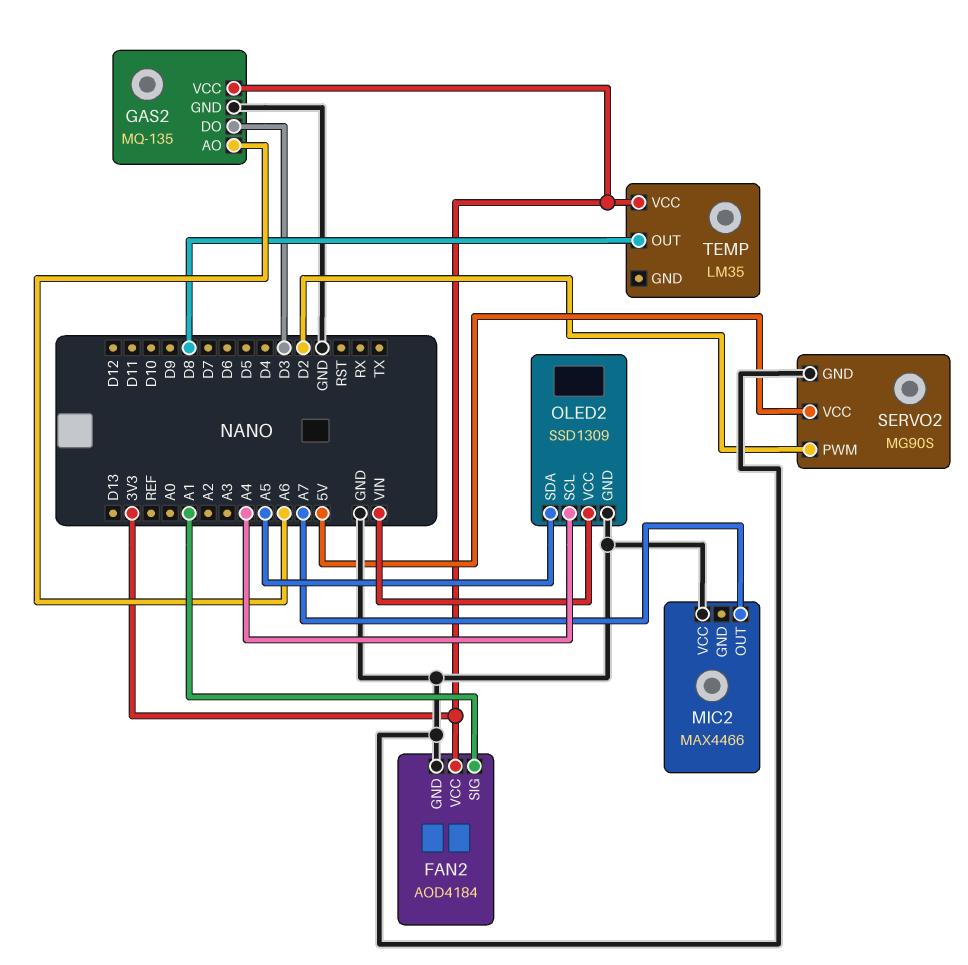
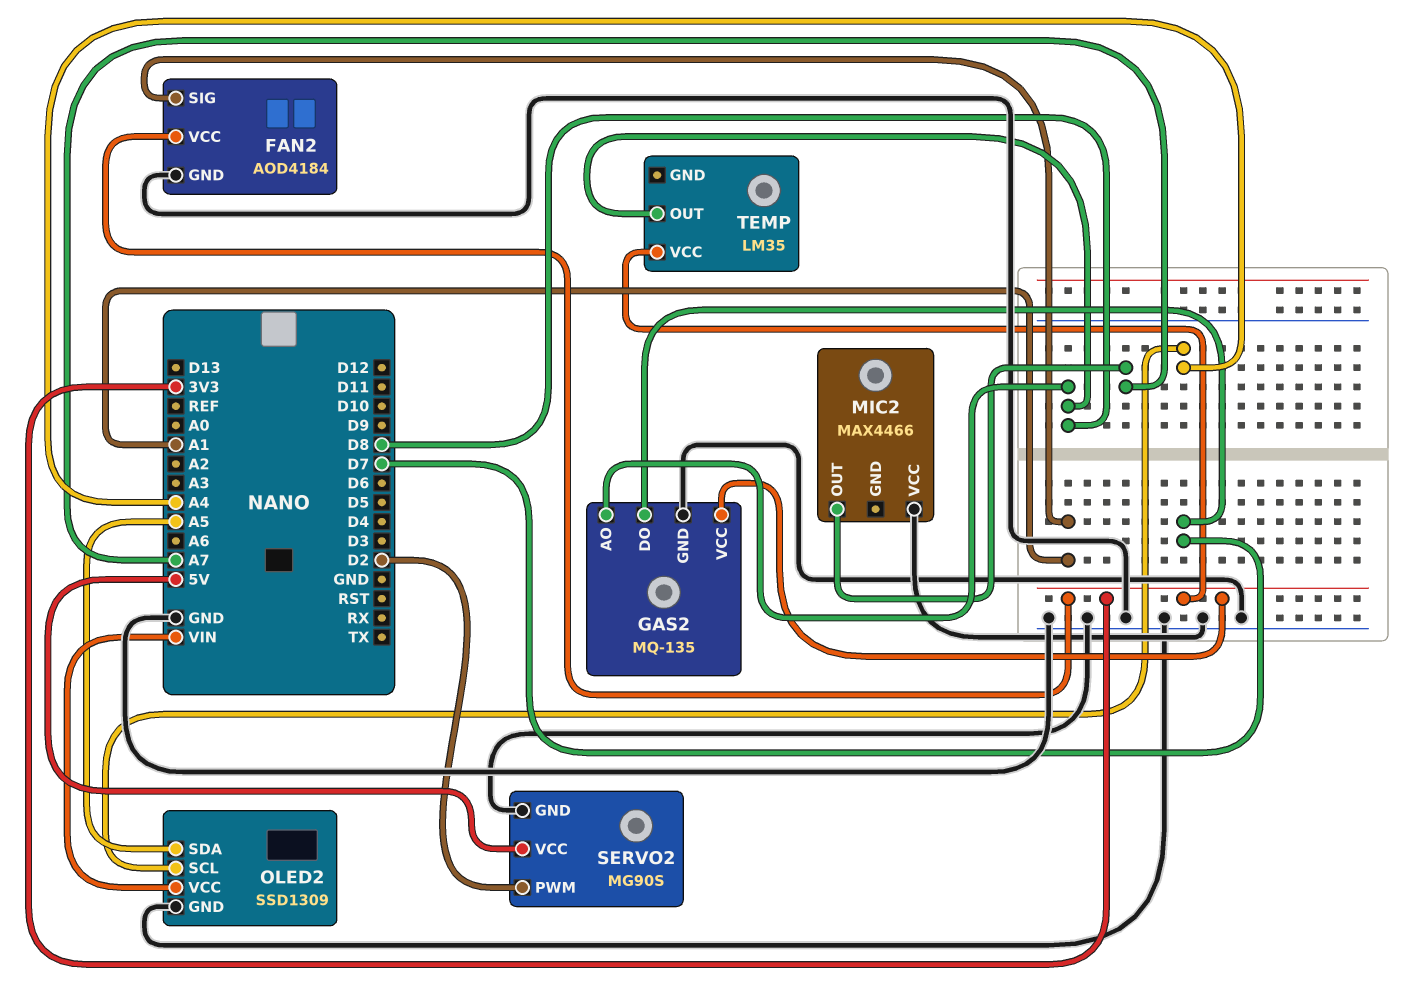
GAS2 pin AO: A6 -> D8
GAS2 pin DO: D3 -> D7

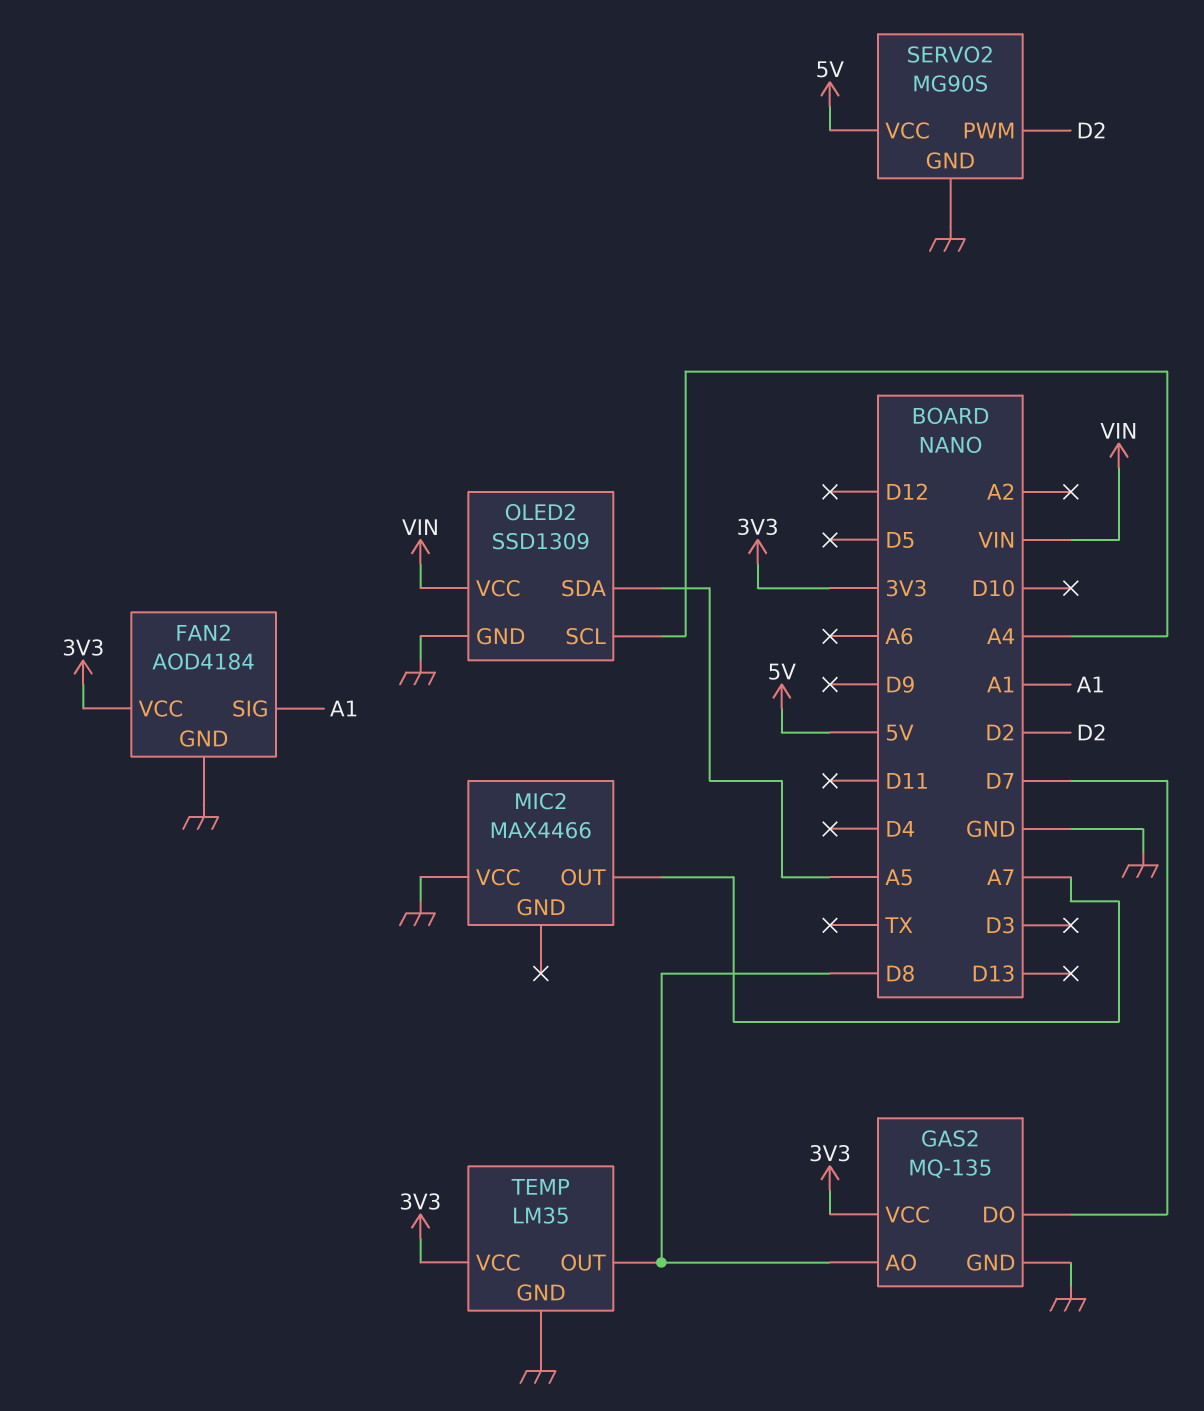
TEMP pin GND: none -> GND

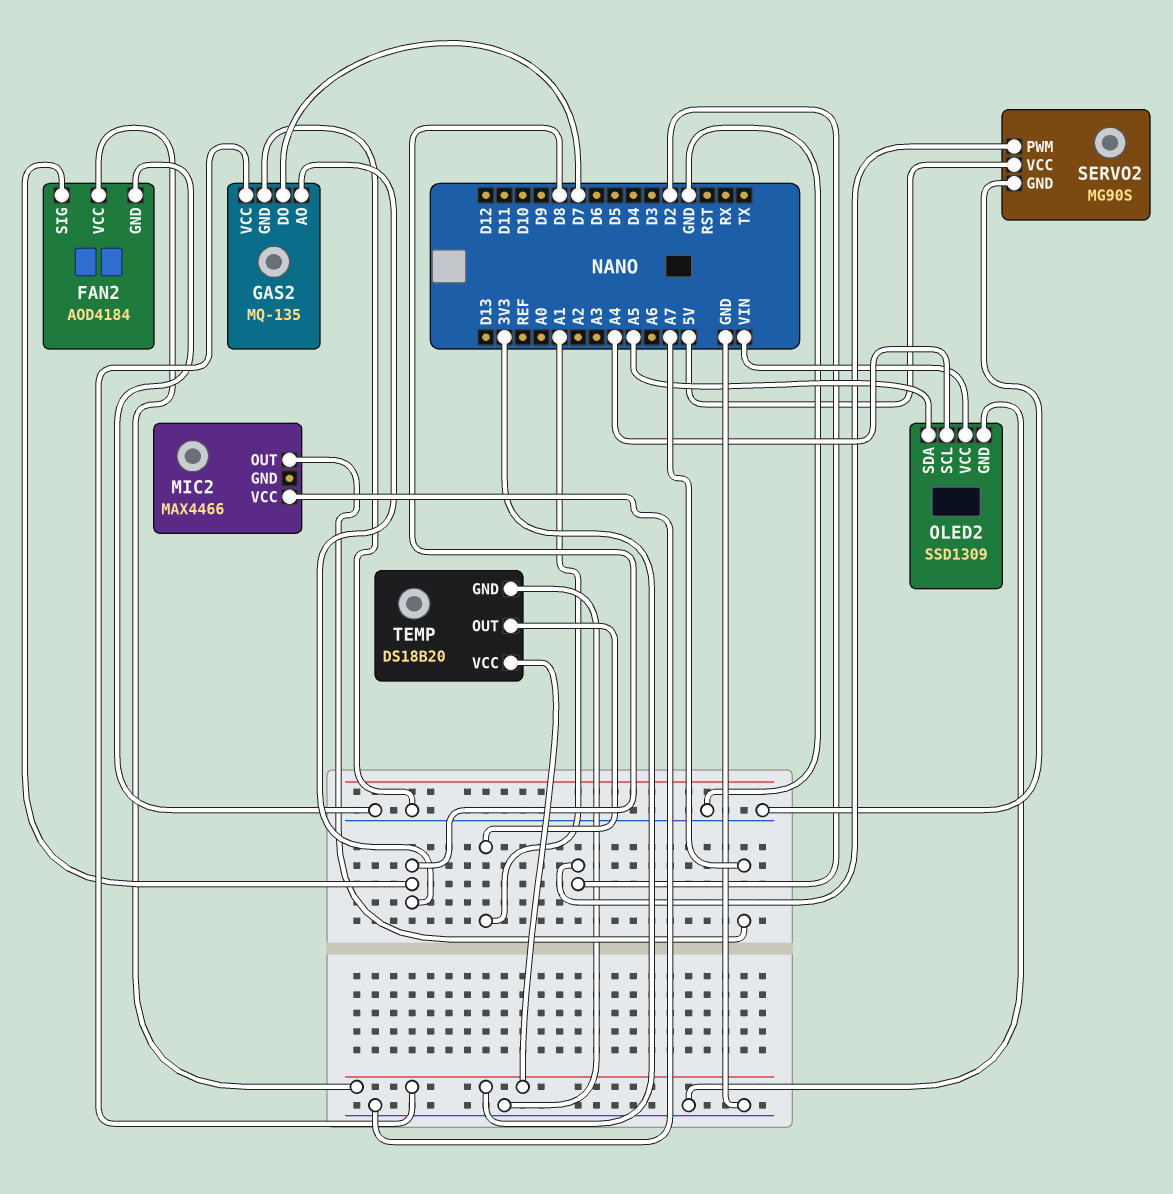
FAN2 pin SIG: A1 -> D8
TEMP: LM35 -> DS18B20
TEMP pin OUT: D8 -> A1

